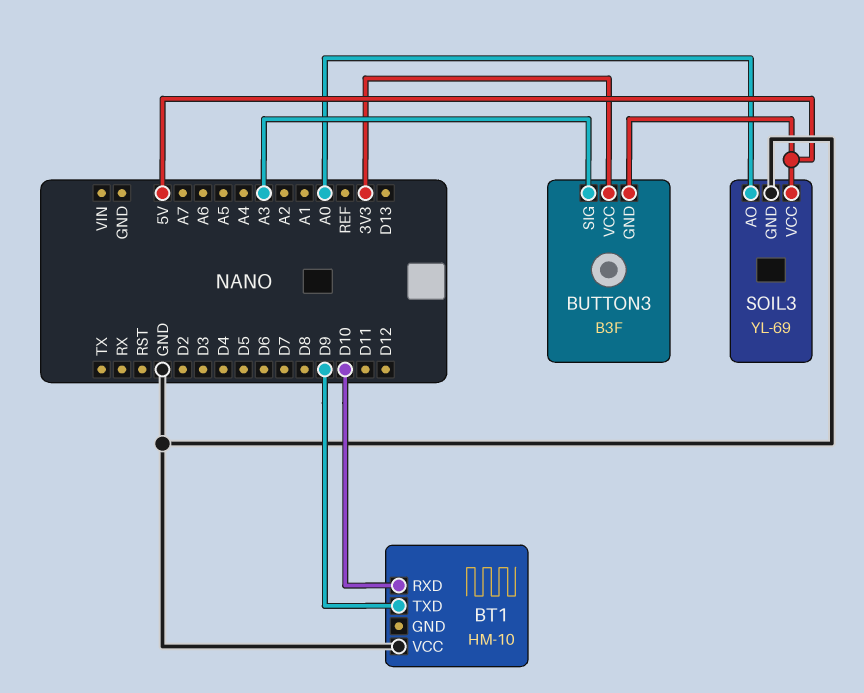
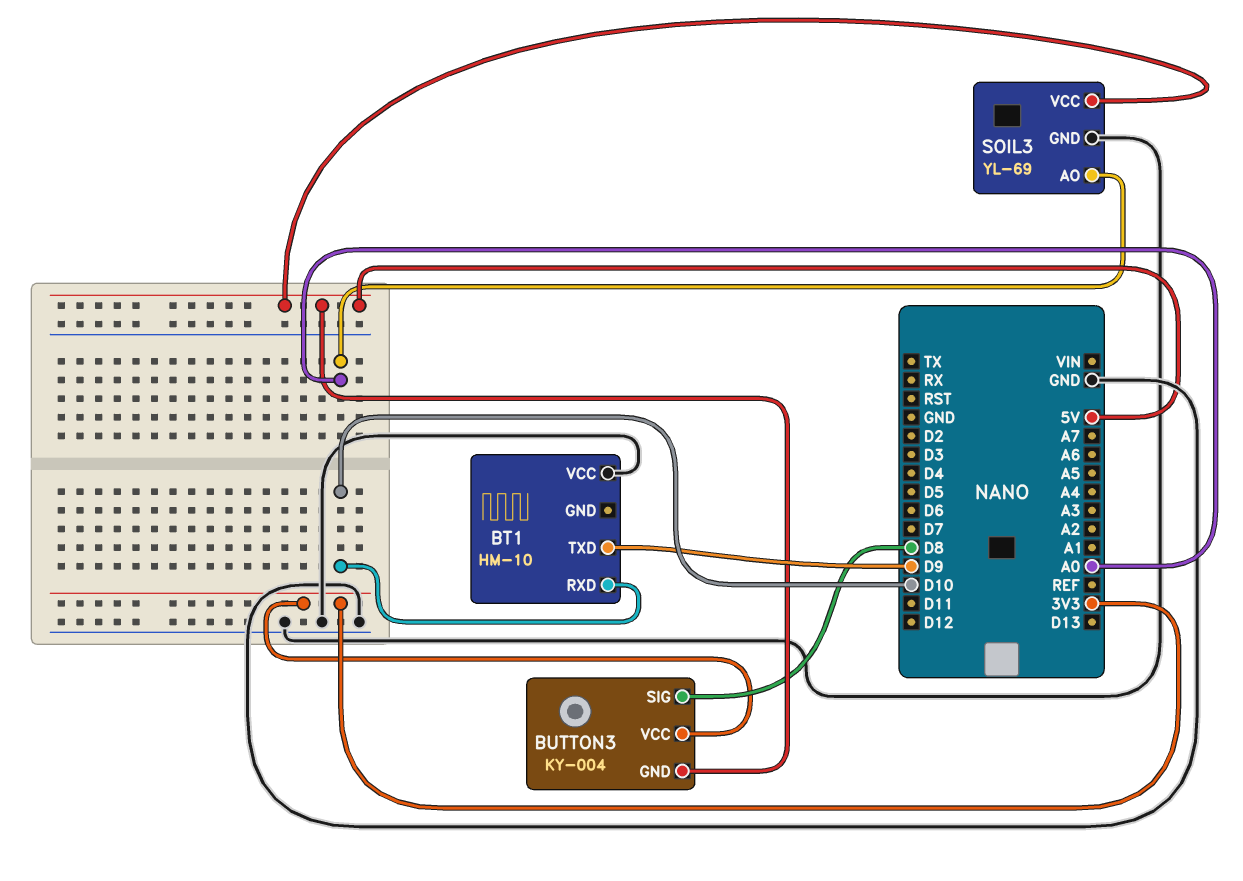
BUTTON3: B3F -> KY-004
BUTTON3 pin SIG: A3 -> D8

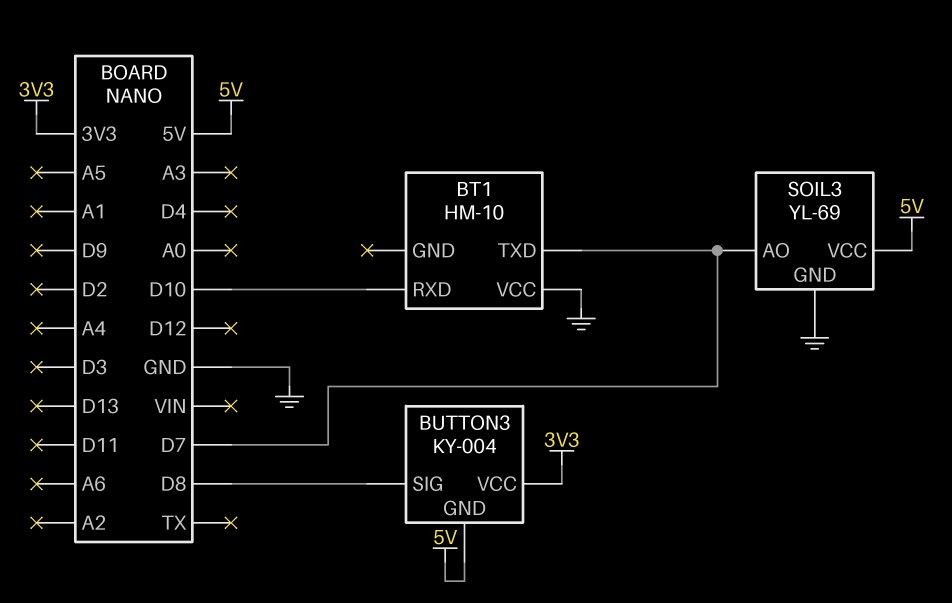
BT1 pin TXD: D9 -> D7
SOIL3 pin AO: A0 -> D7

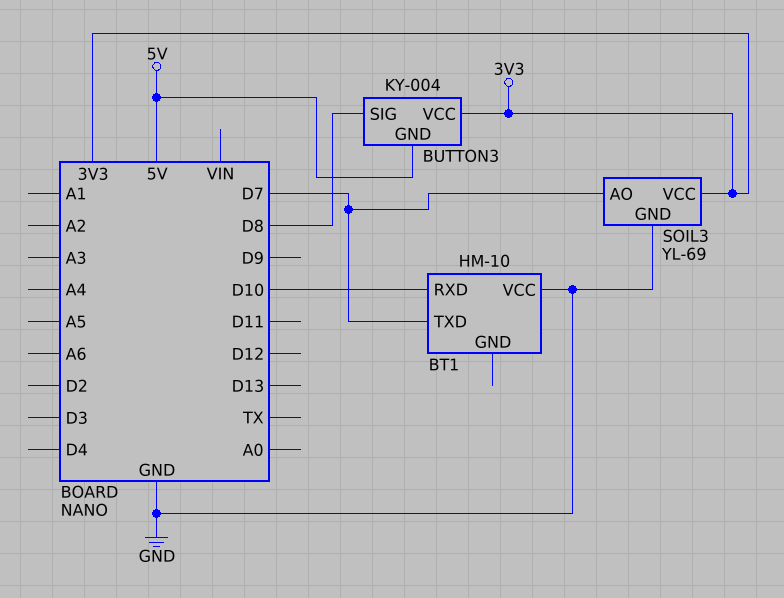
SOIL3 pin VCC: 5V -> 3V3

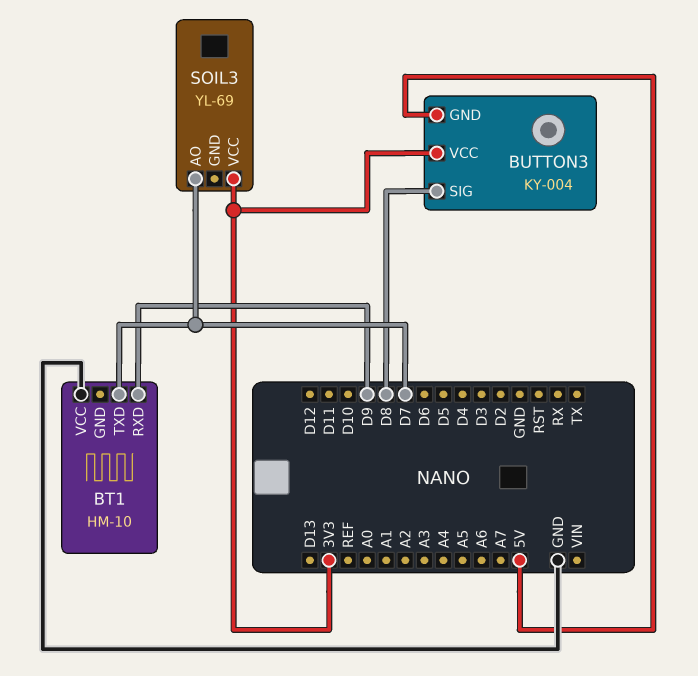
BT1 pin RXD: D10 -> D9
SOIL3 pin GND: GND -> none

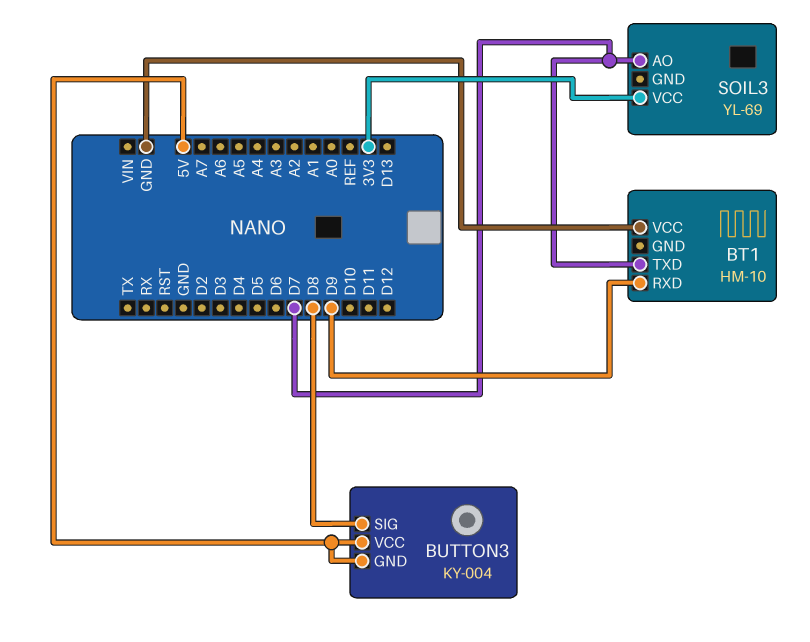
BUTTON3 pin VCC: 3V3 -> 5V

